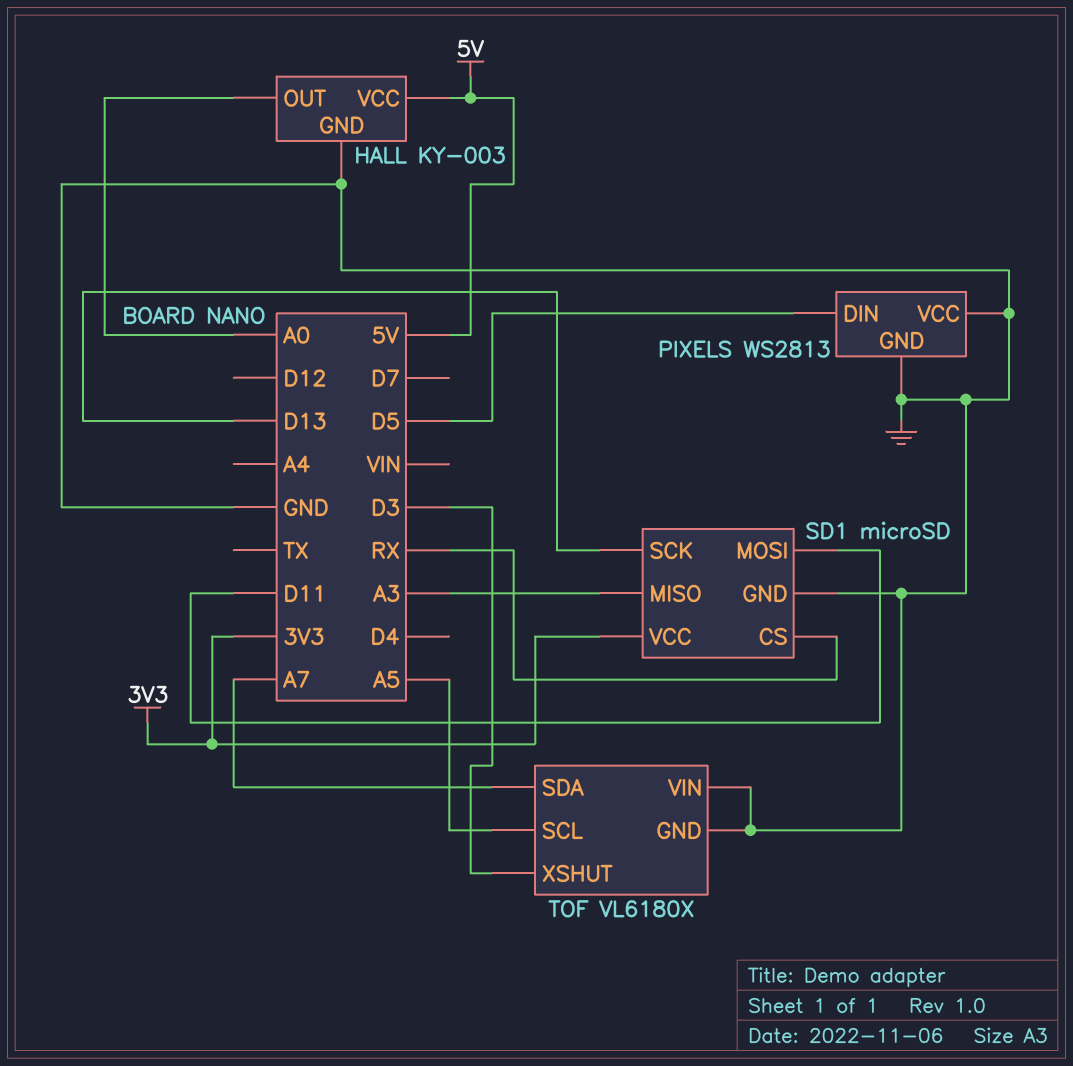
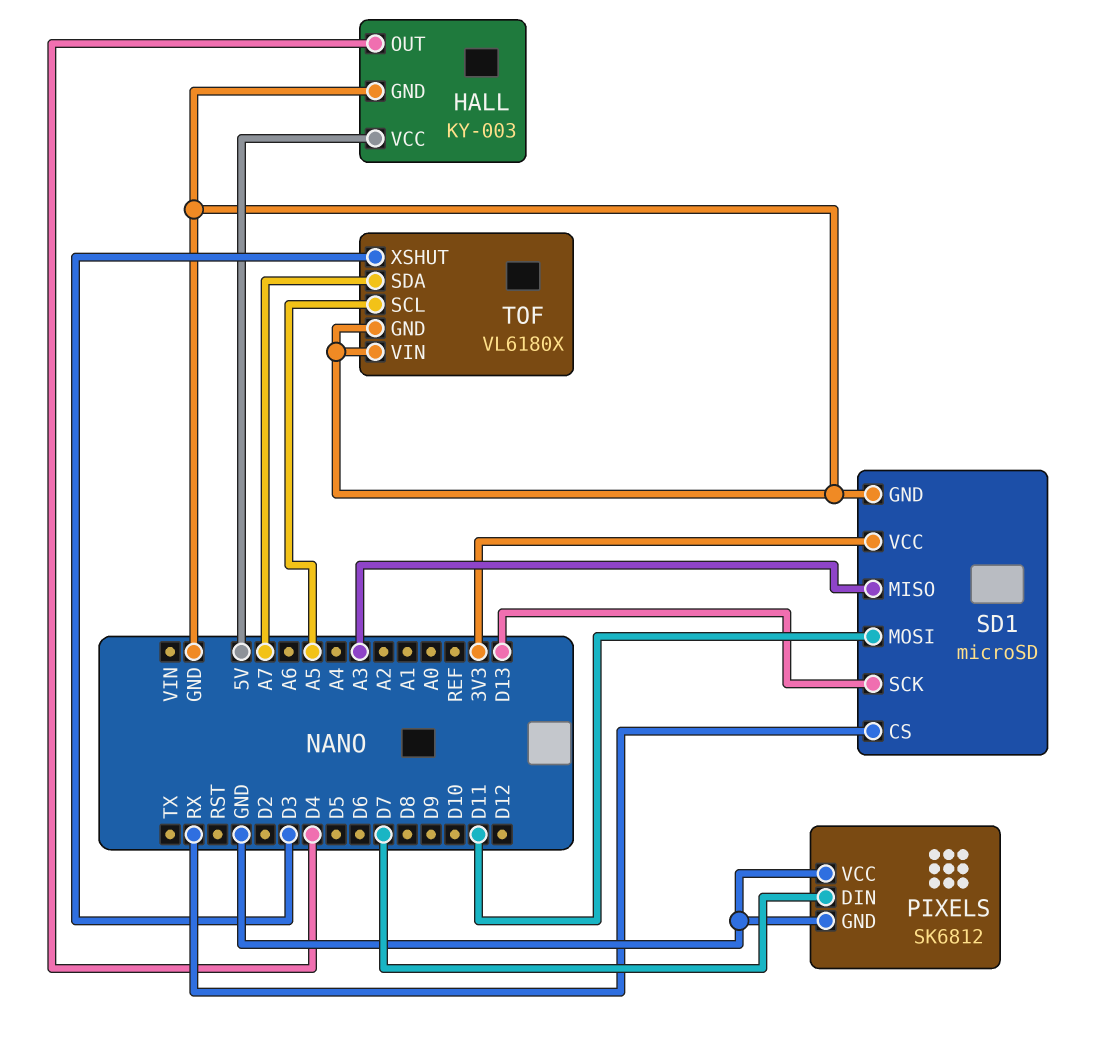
HALL pin OUT: A0 -> D4
PIXELS: WS2813 -> SK6812
PIXELS pin DIN: D5 -> D7

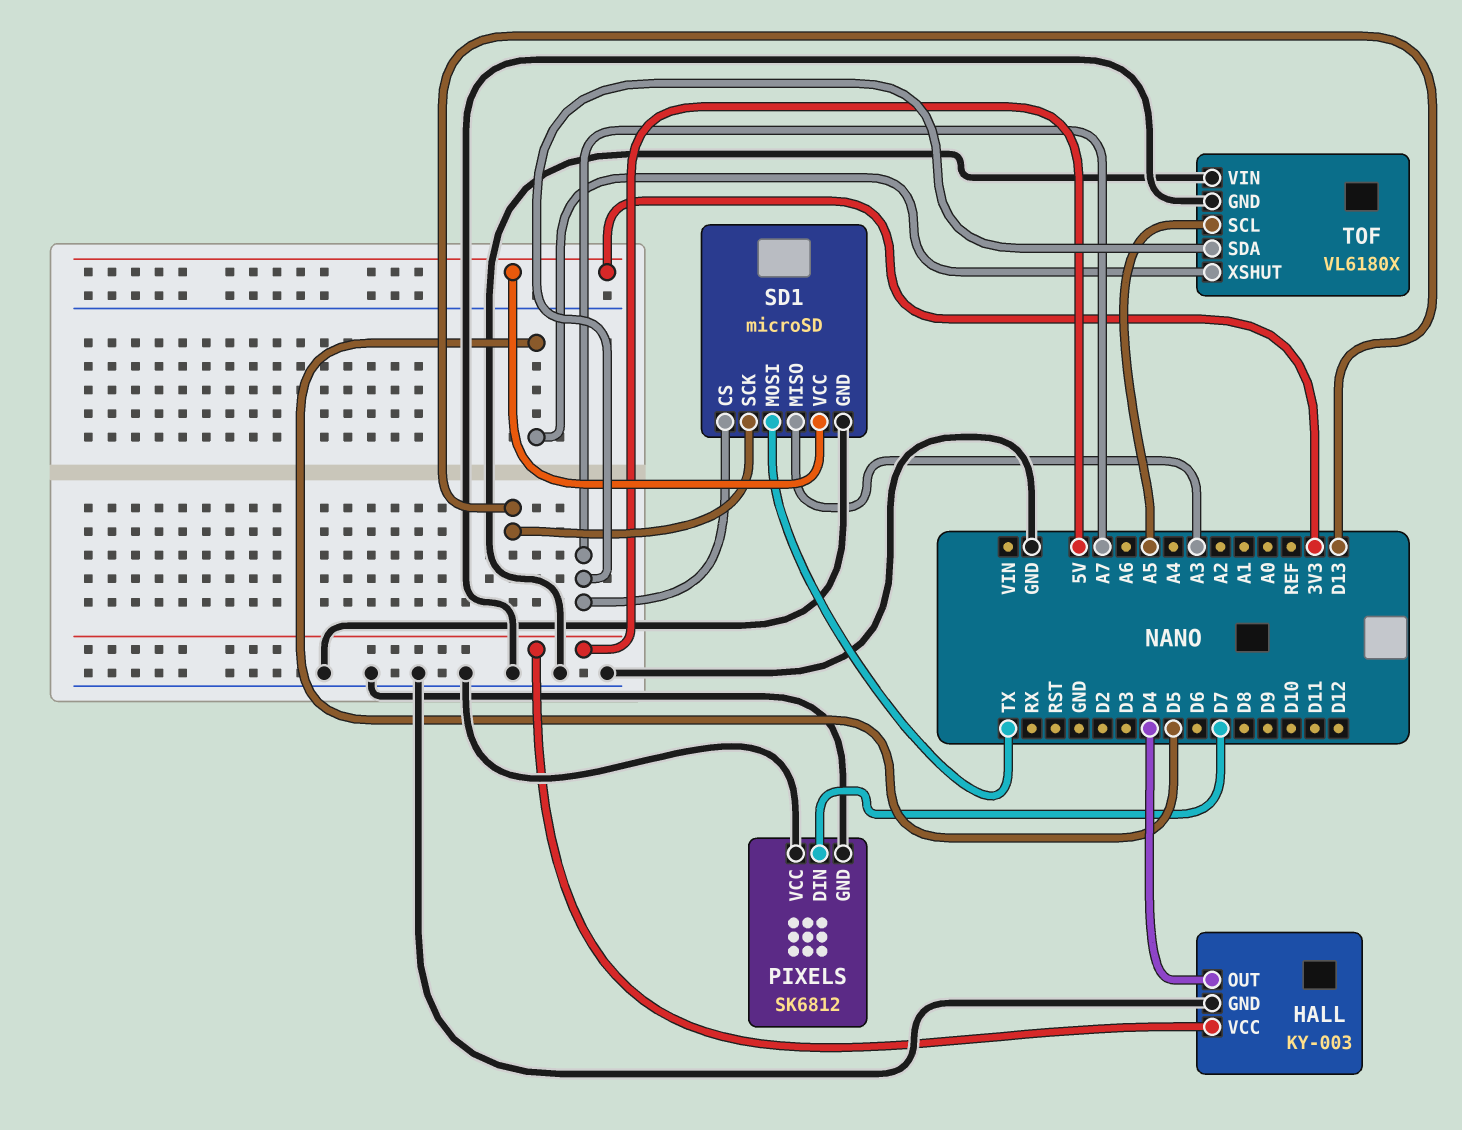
SD1 pin CS: RX -> A7
SD1 pin MOSI: D11 -> TX
TOF pin XSHUT: D3 -> D5

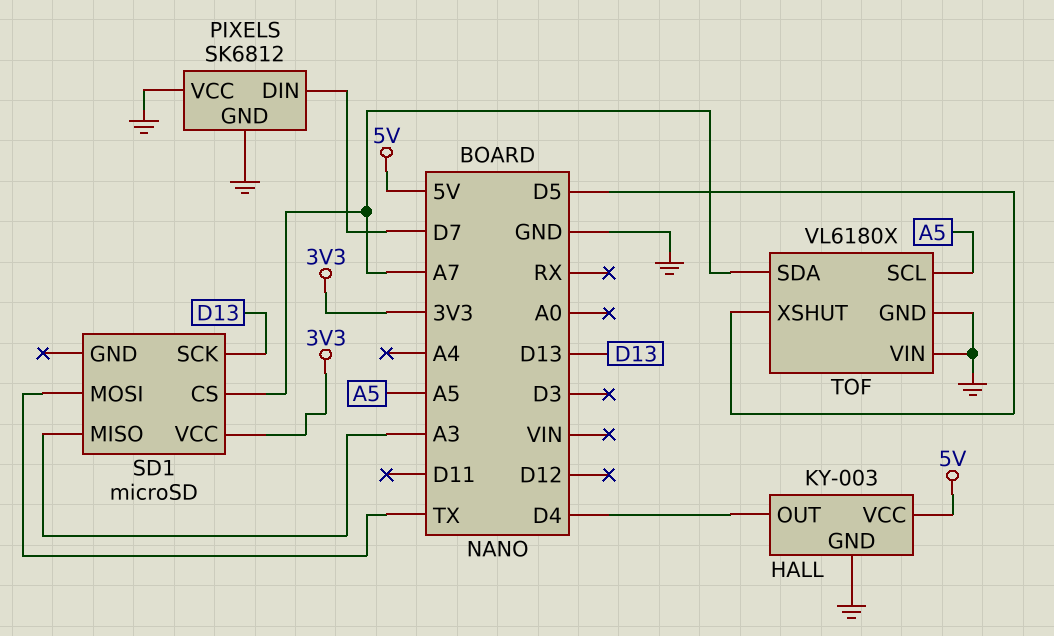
SD1 pin GND: GND -> none

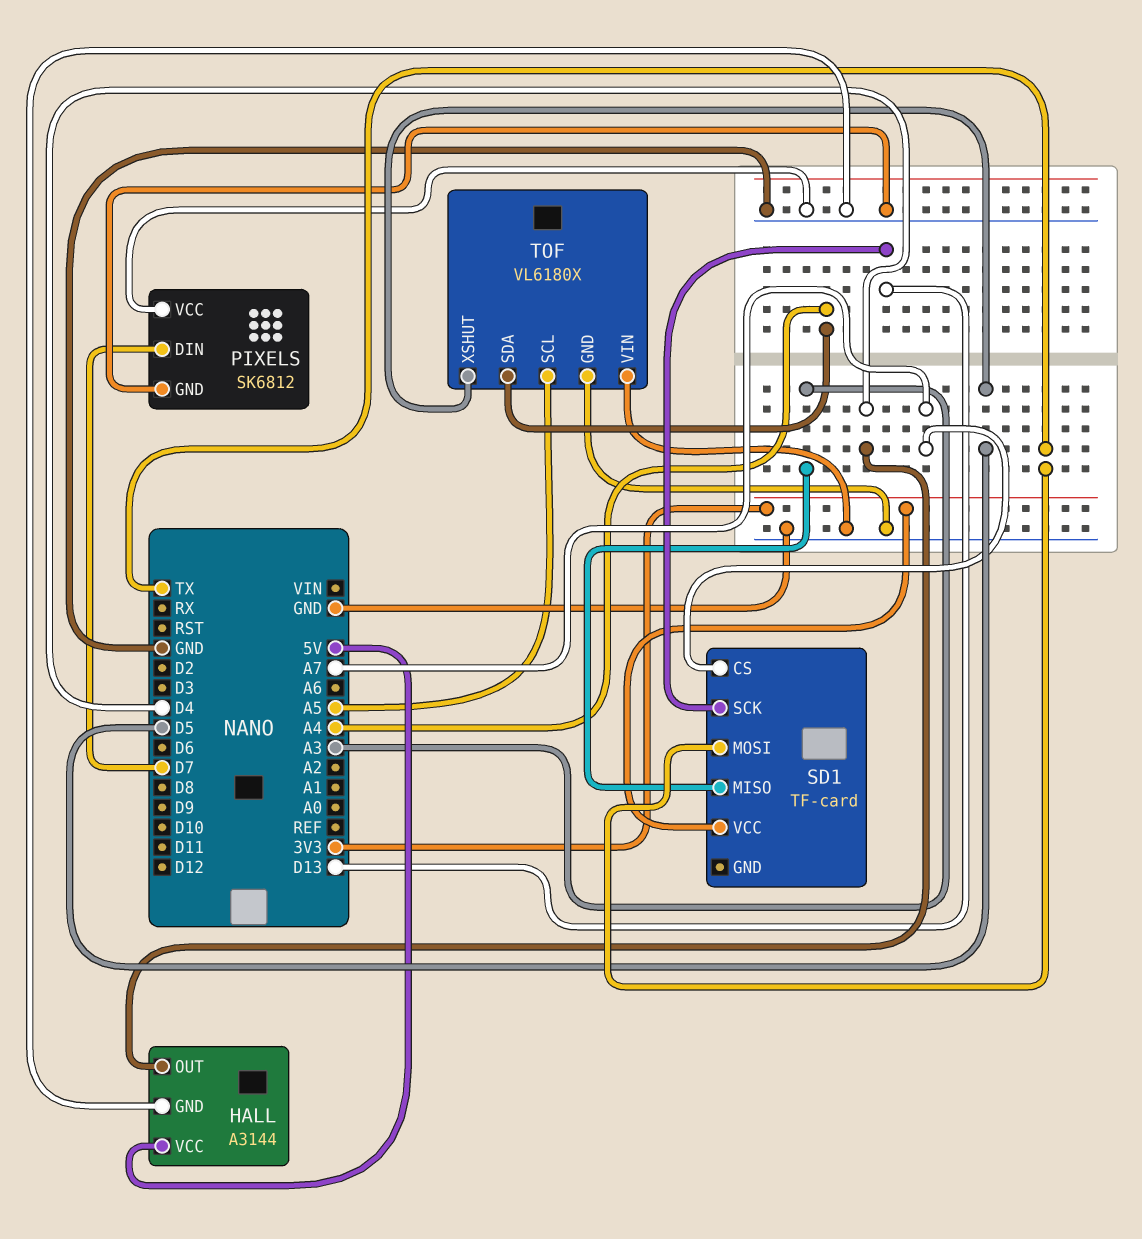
HALL: KY-003 -> A3144
SD1: microSD -> TF-card
TOF pin SDA: A7 -> A4

